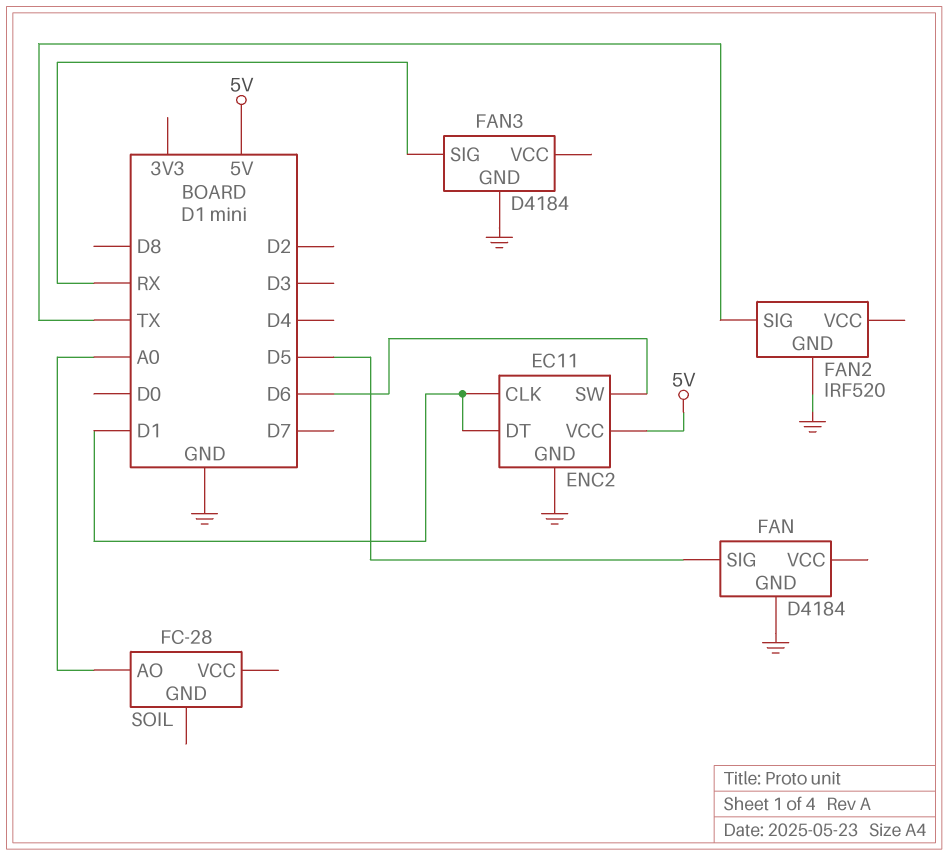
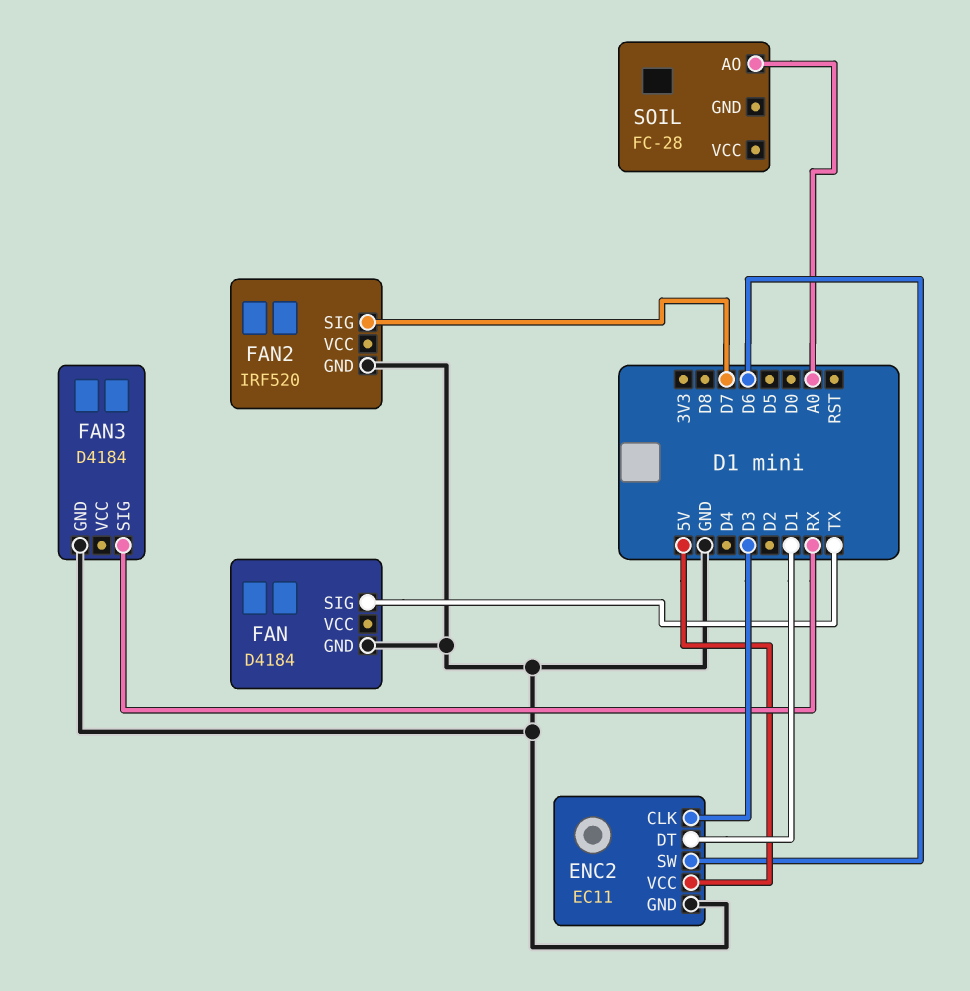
ENC2 pin CLK: D1 -> D3
FAN pin SIG: D5 -> TX
FAN2 pin SIG: TX -> D7

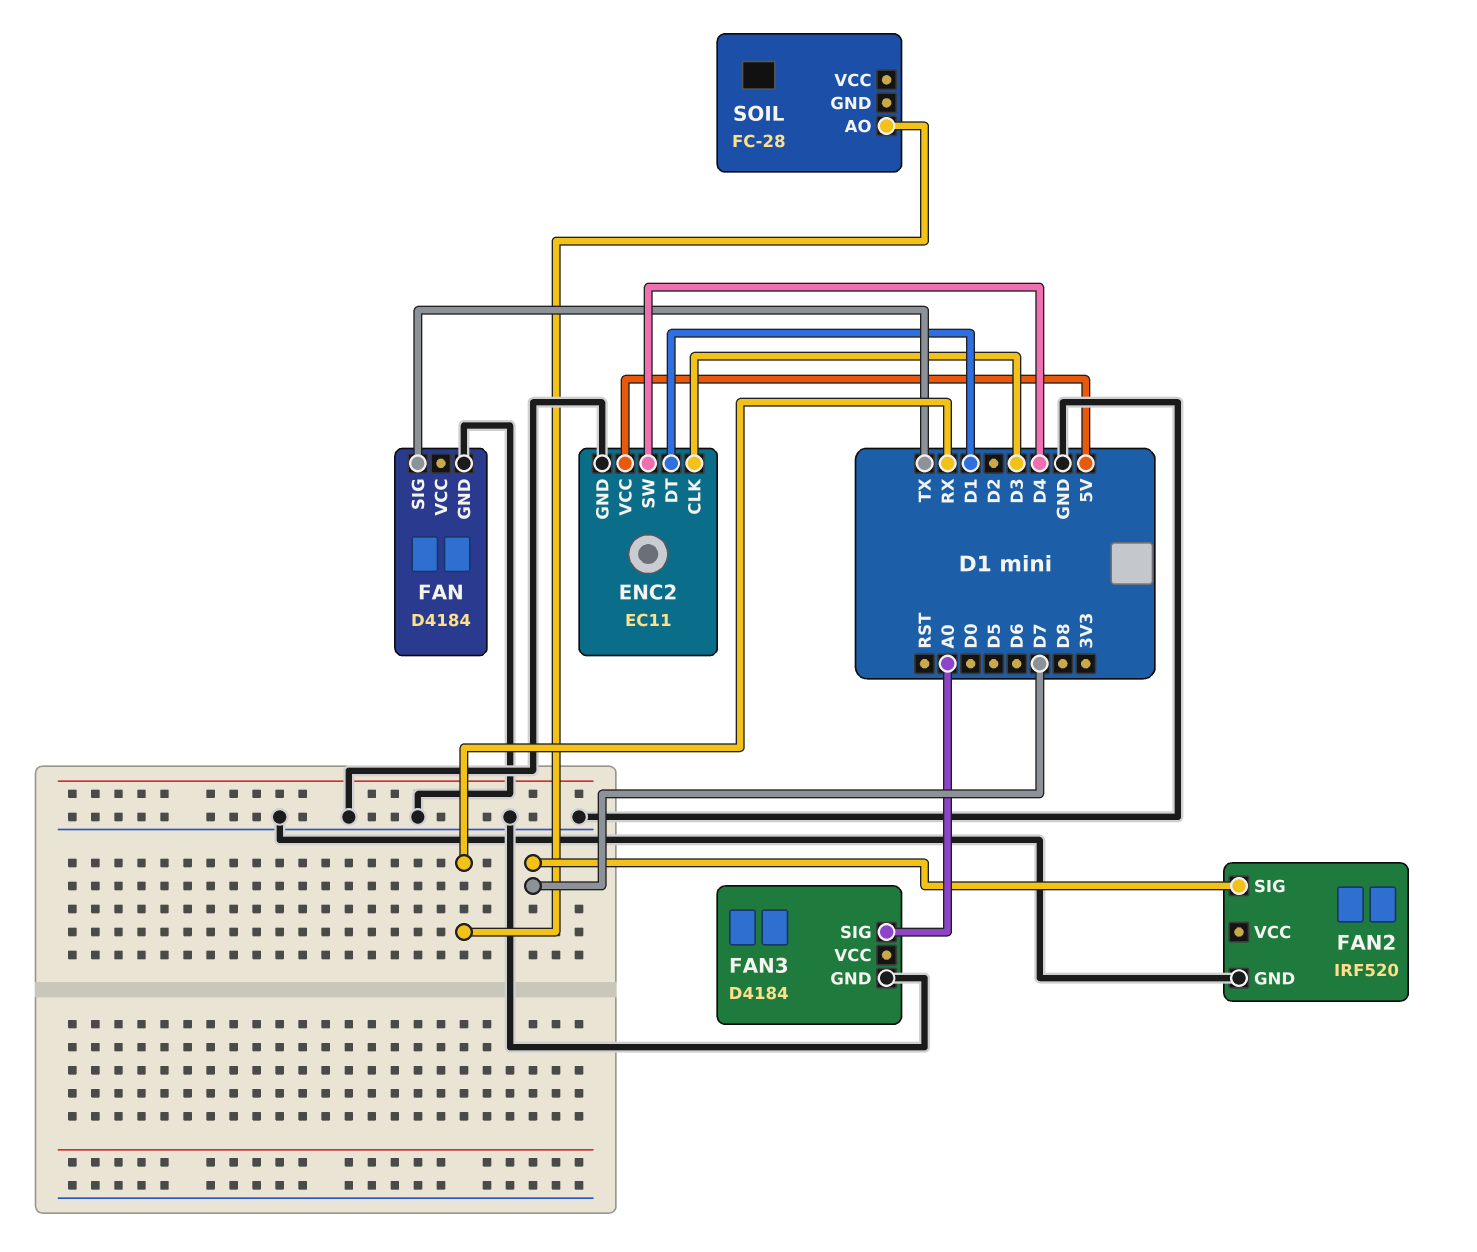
ENC2 pin SW: D6 -> D4
FAN3 pin SIG: RX -> A0
SOIL pin AO: A0 -> RX

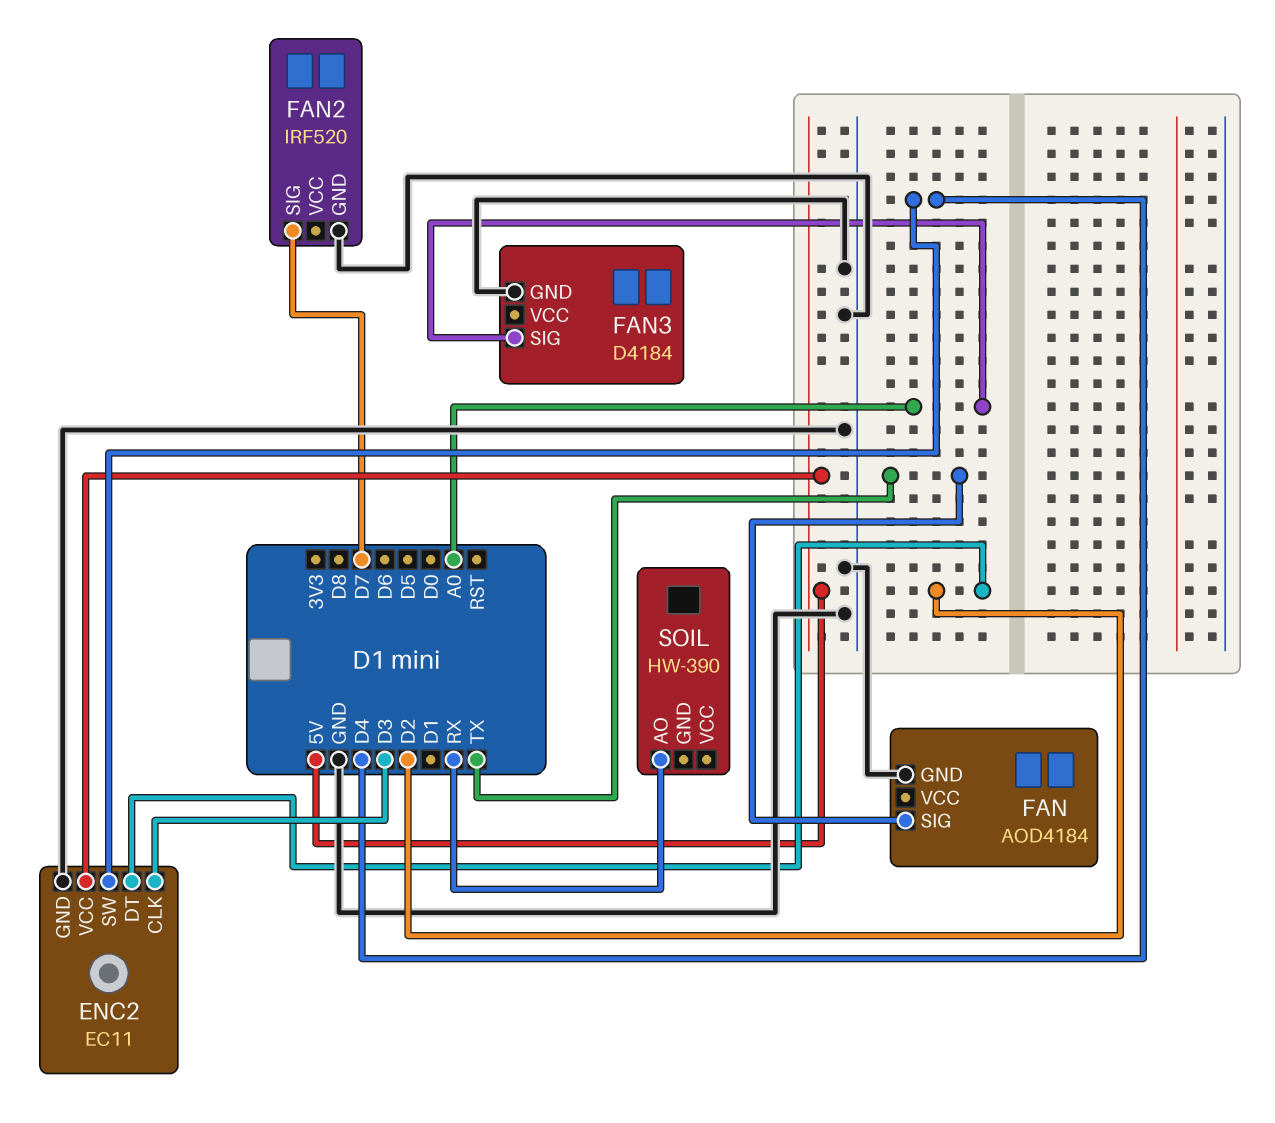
ENC2 pin DT: D1 -> D2
FAN: D4184 -> AOD4184
SOIL: FC-28 -> HW-390

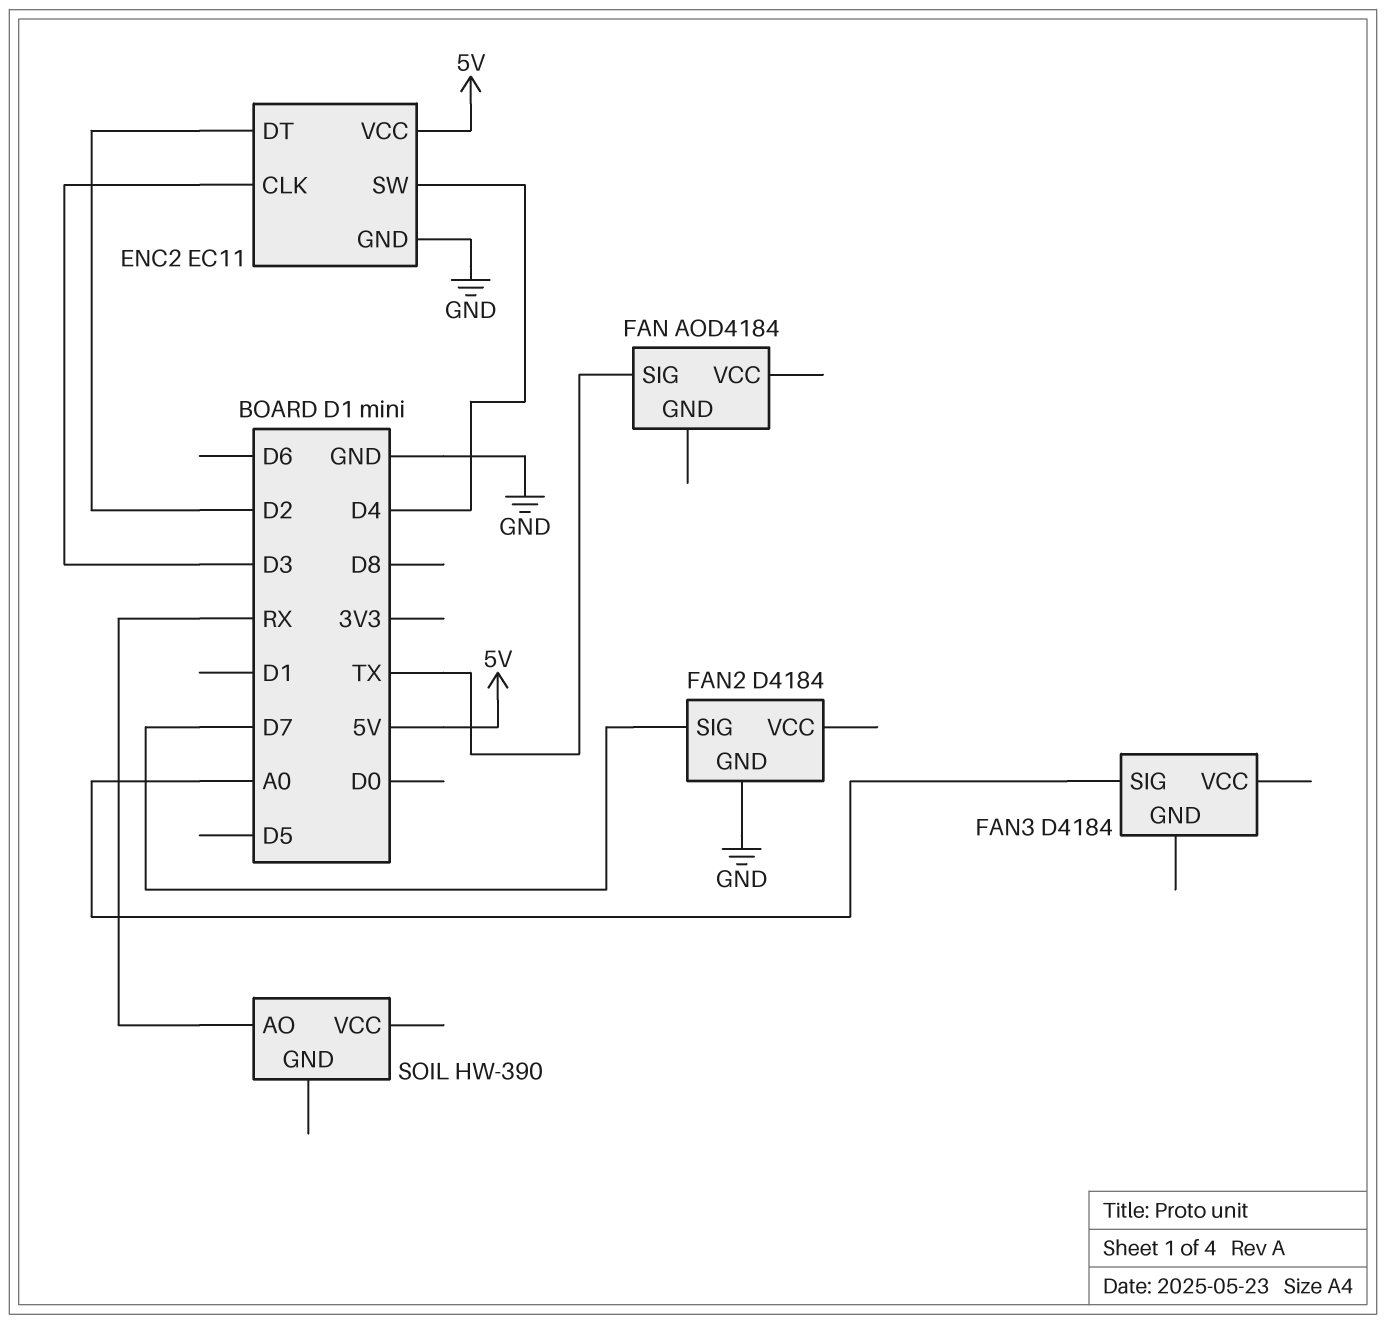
FAN pin GND: GND -> none
FAN2: IRF520 -> D4184
FAN3 pin GND: GND -> none

